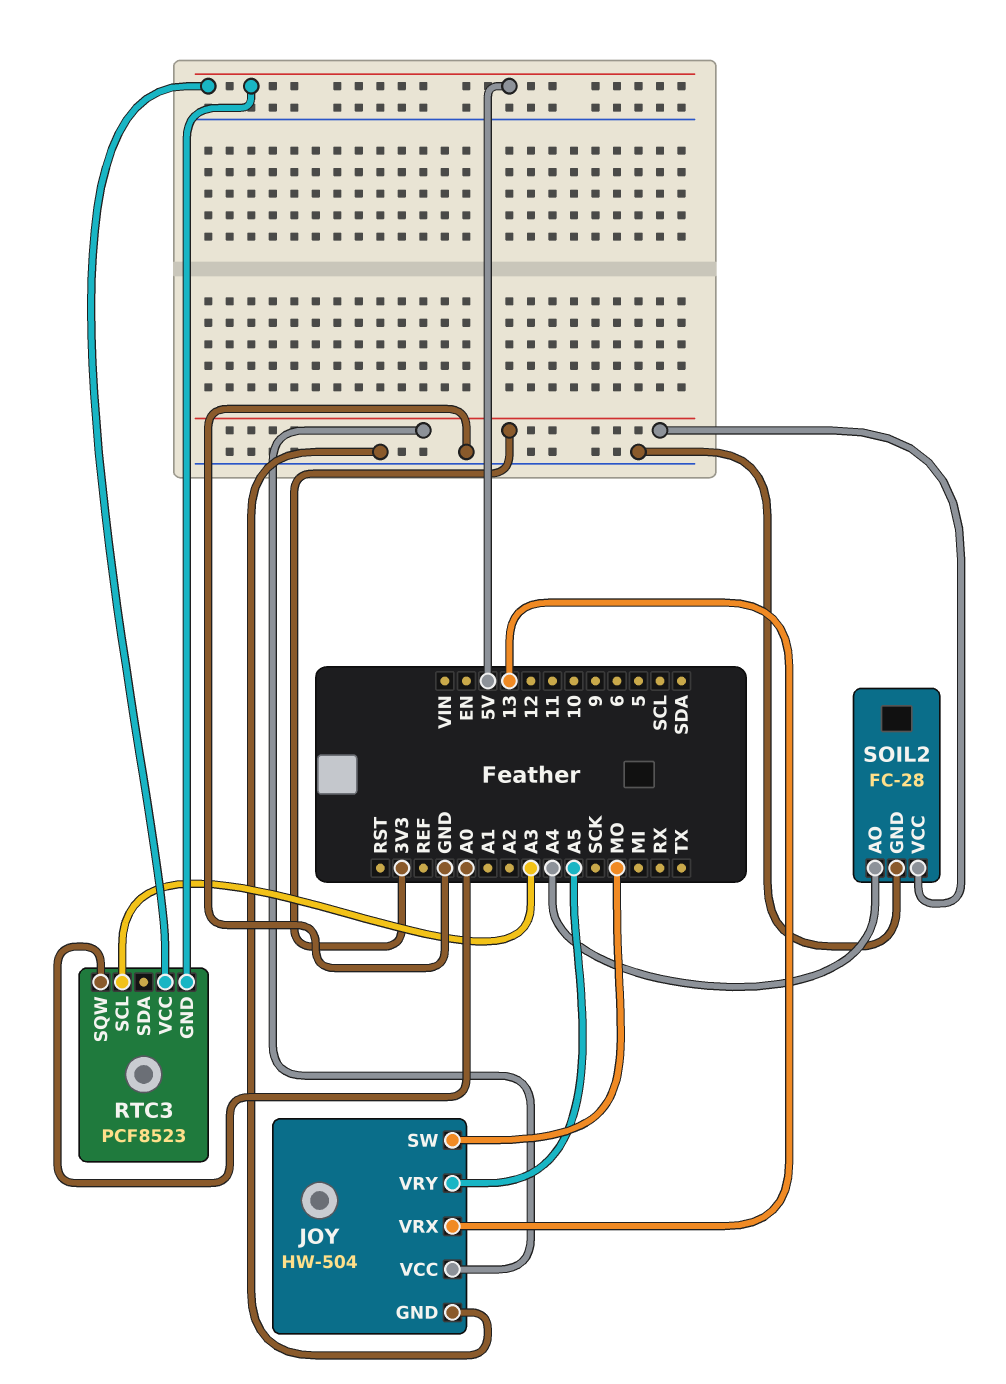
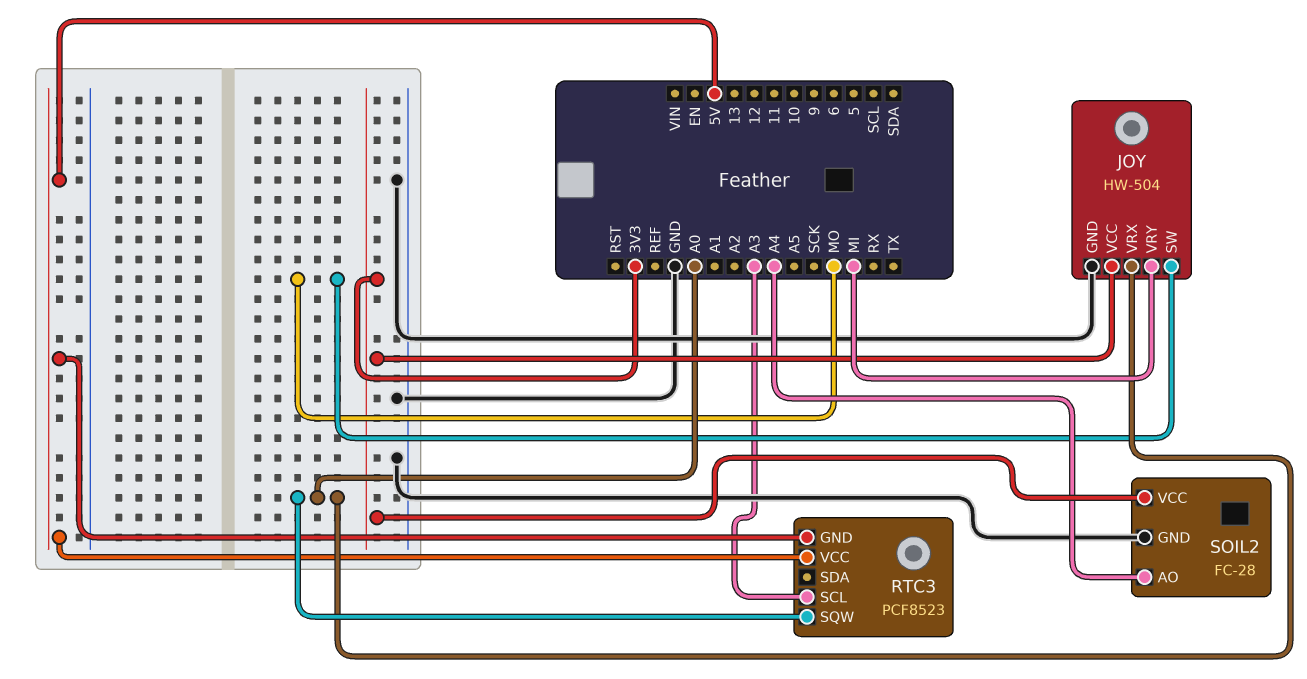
JOY pin VRX: 13 -> A0
JOY pin VRY: A5 -> MI

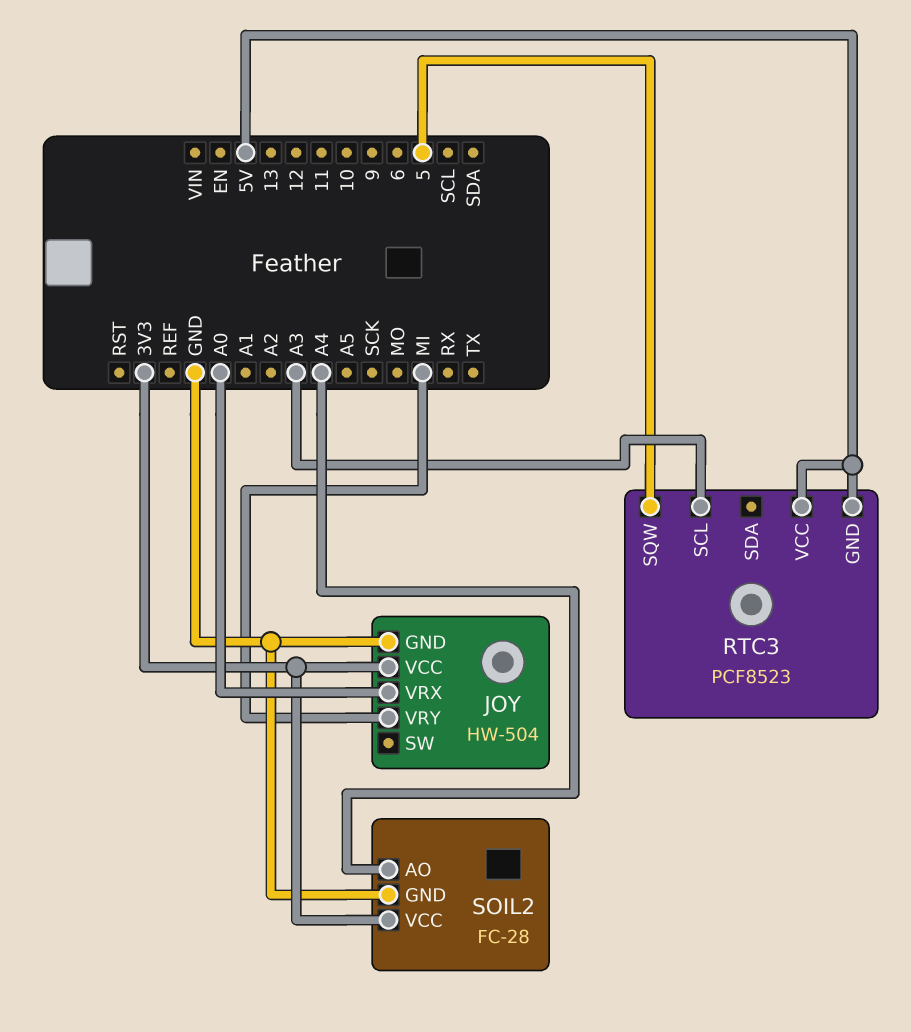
JOY pin SW: MO -> none
RTC3 pin SQW: A0 -> 5

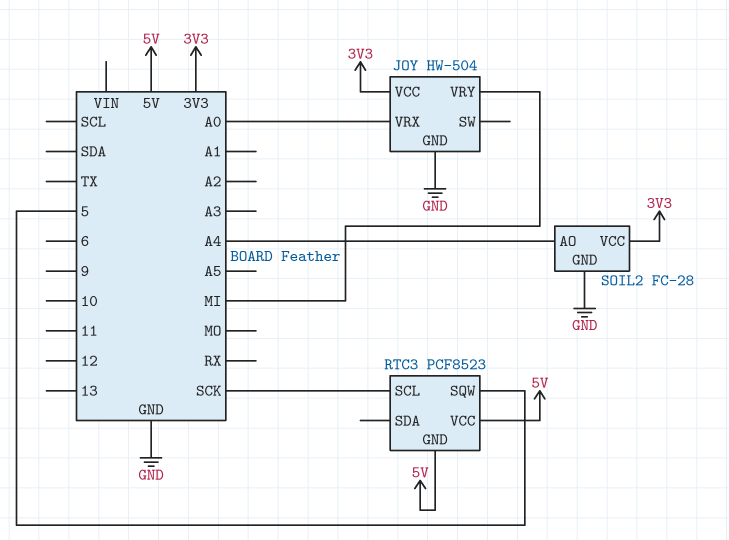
RTC3 pin SCL: A3 -> SCK

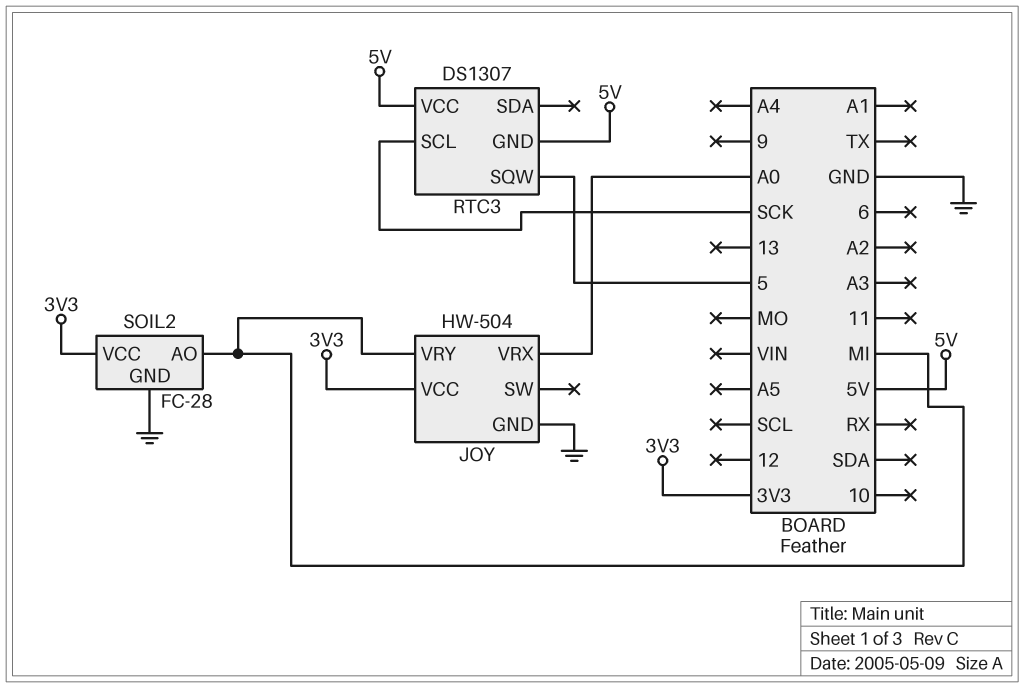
RTC3: PCF8523 -> DS1307
SOIL2 pin AO: A4 -> MI

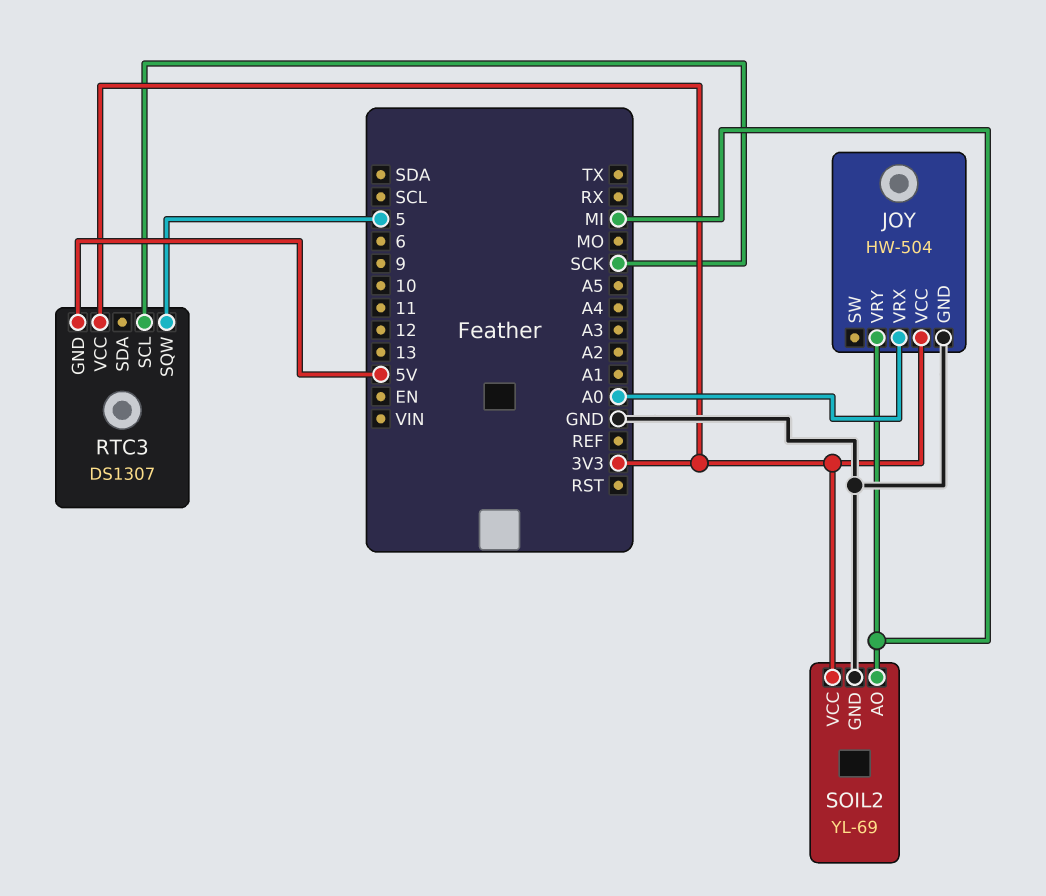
RTC3 pin VCC: 5V -> 3V3
SOIL2: FC-28 -> YL-69

